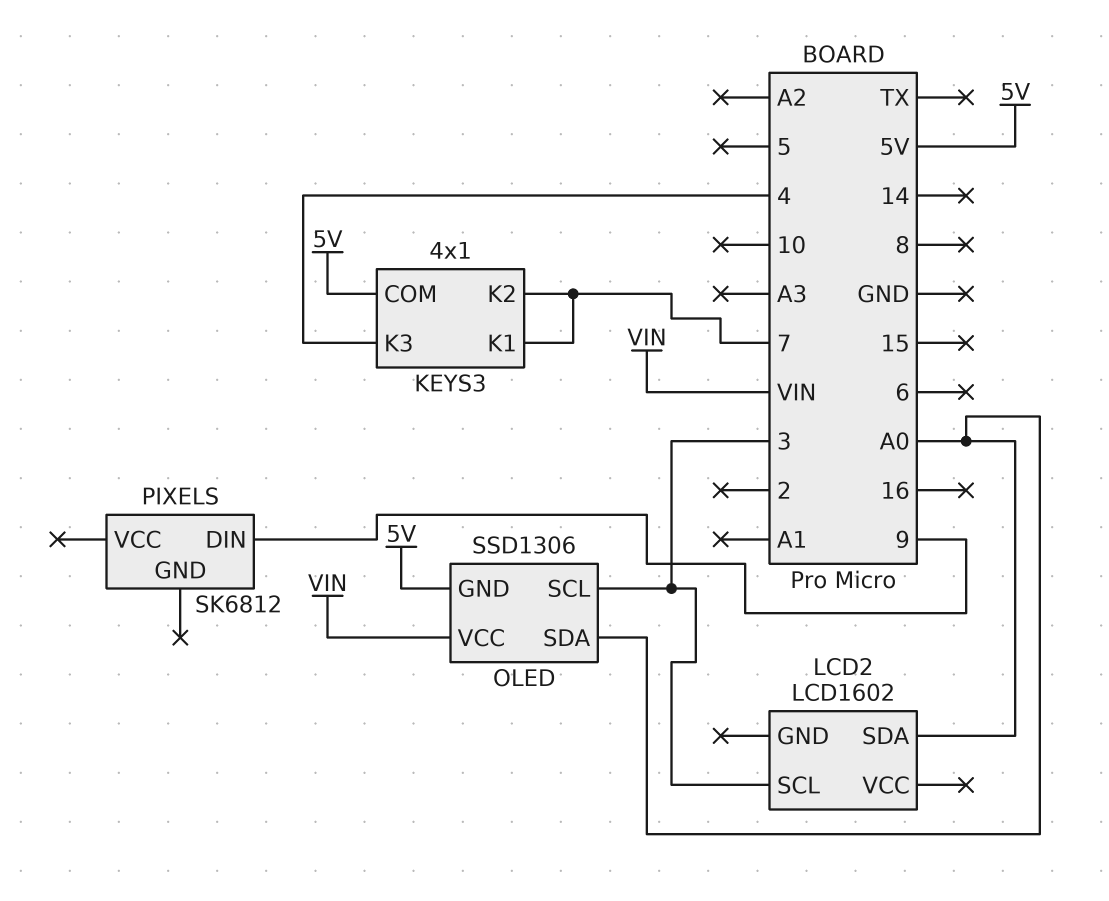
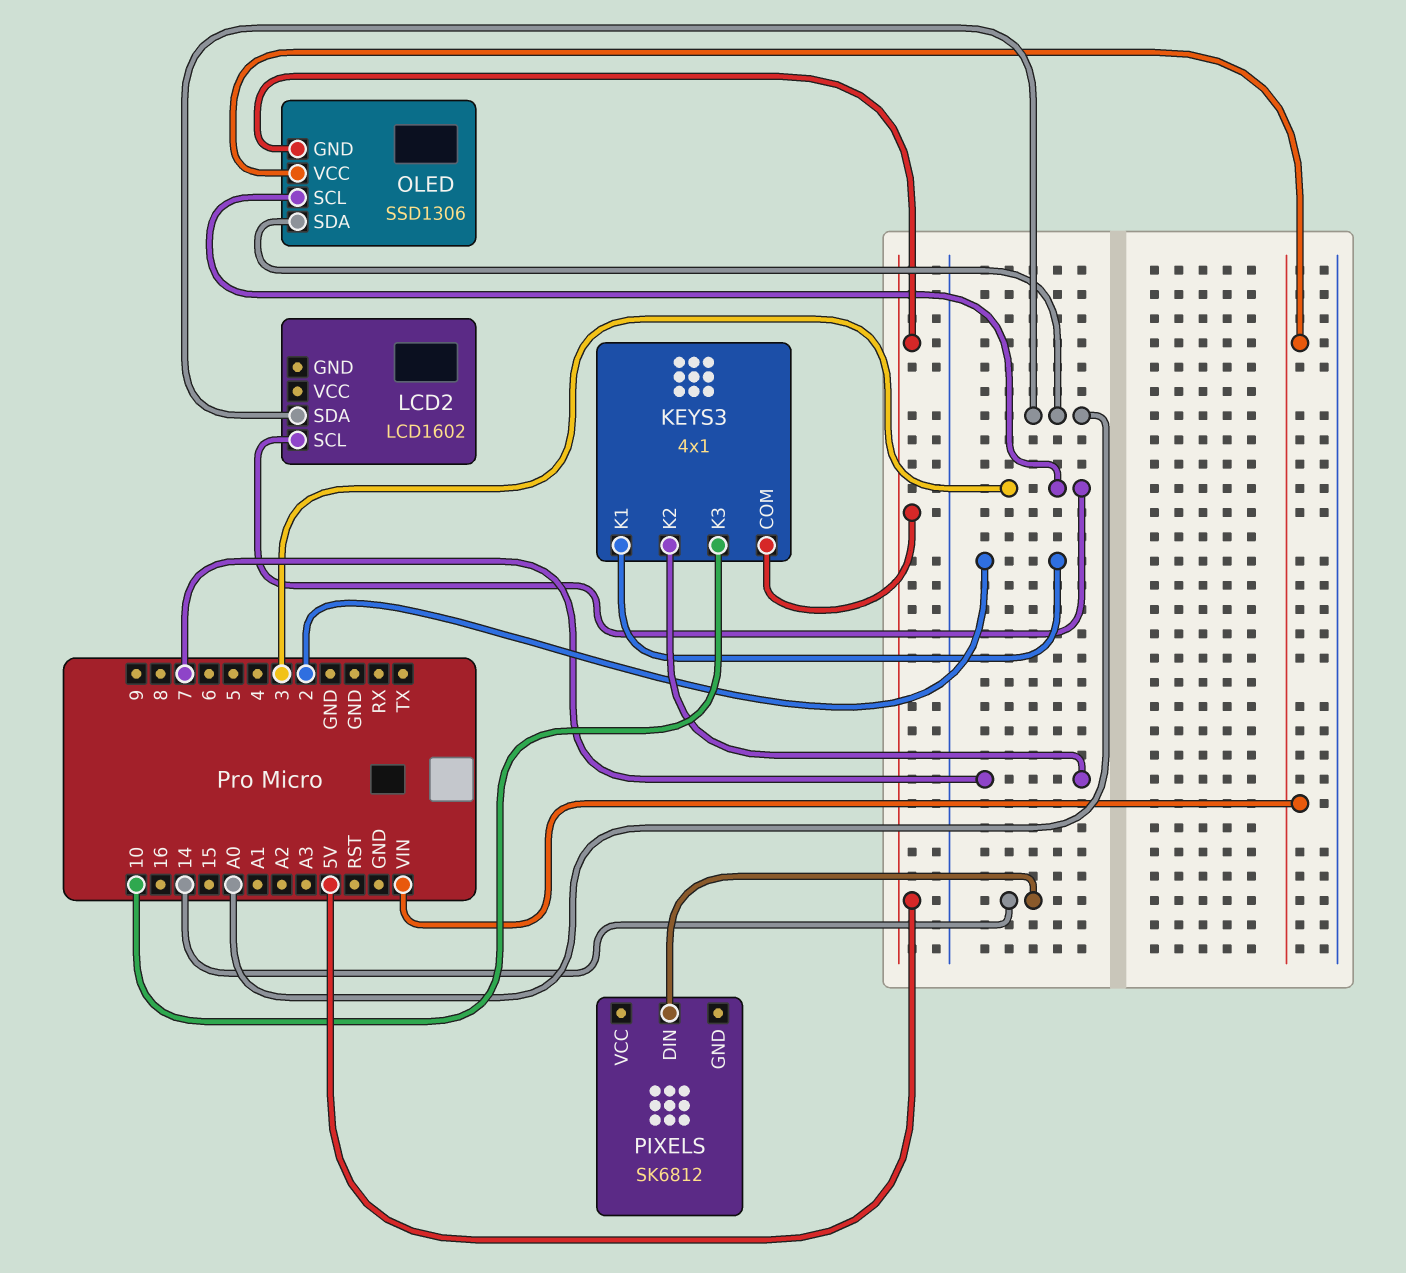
KEYS3 pin K1: 7 -> 2
KEYS3 pin K3: 4 -> 10
PIXELS pin DIN: 9 -> 14

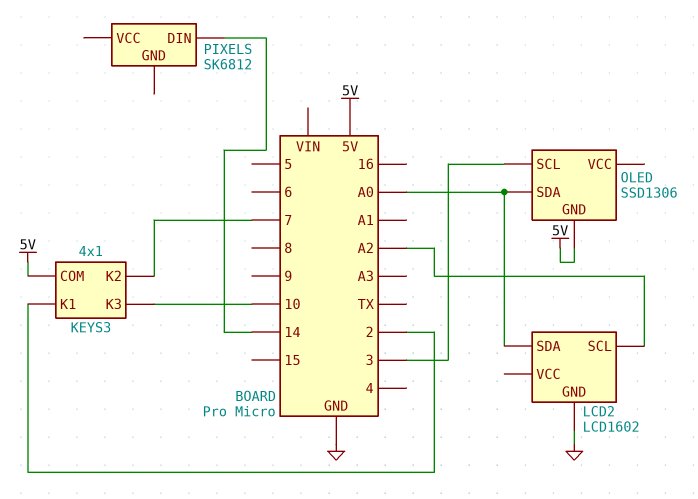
LCD2 pin GND: none -> GND
LCD2 pin SCL: 3 -> A2
OLED pin VCC: VIN -> none

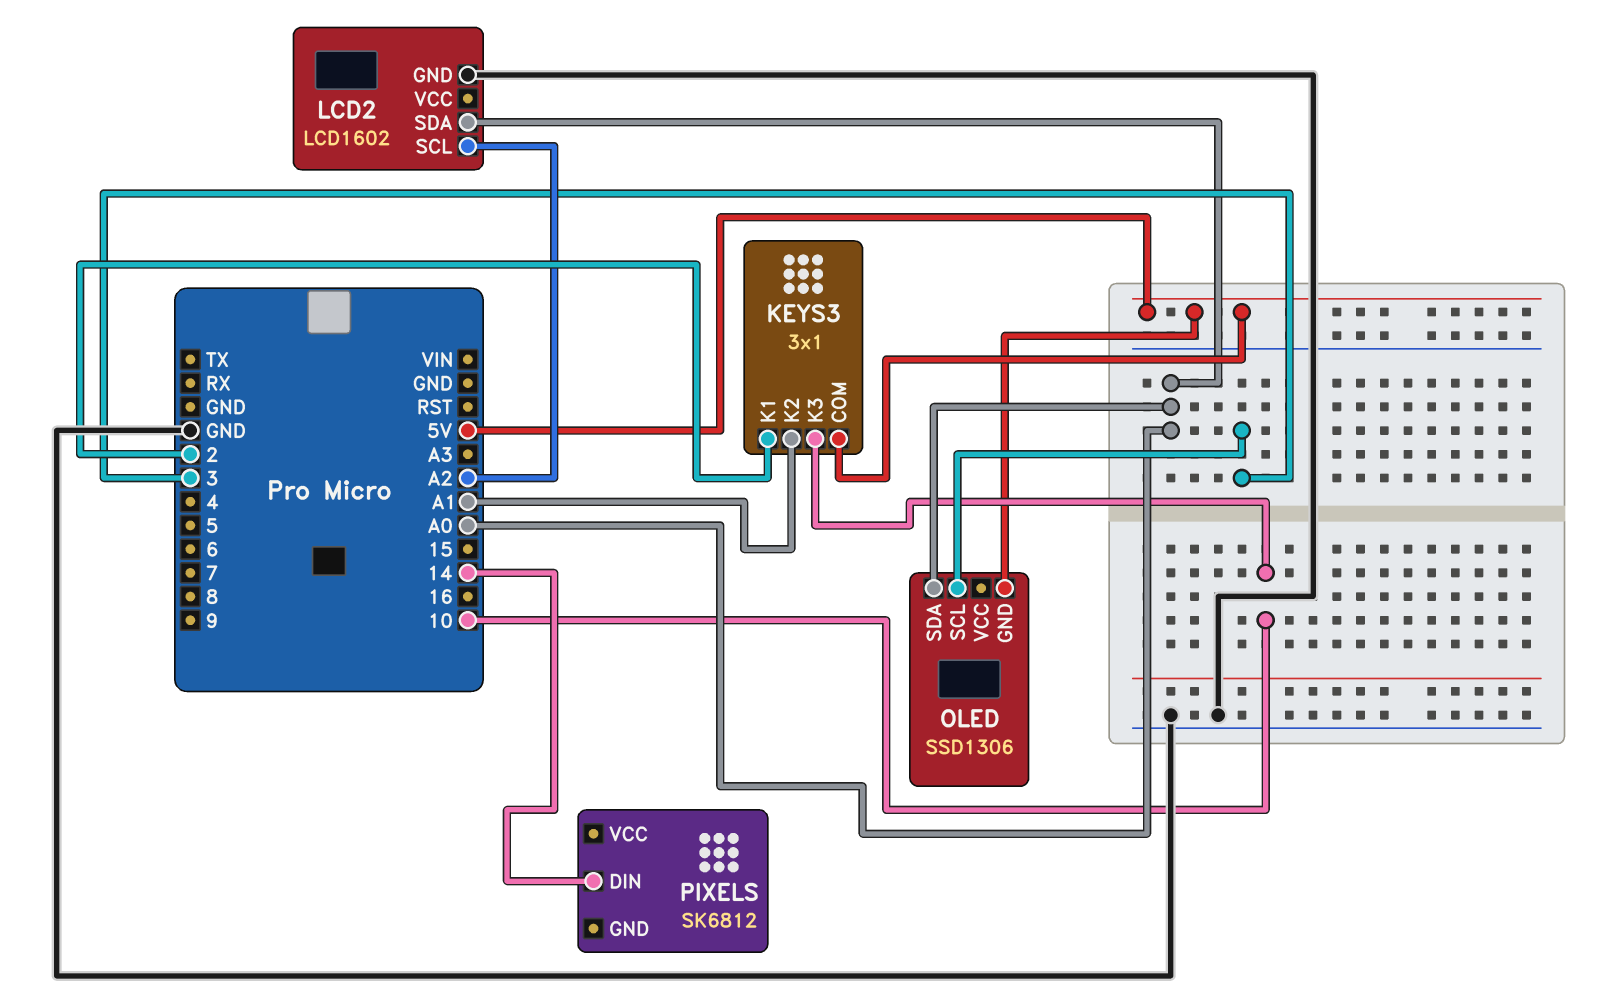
KEYS3: 4x1 -> 3x1
KEYS3 pin K2: 7 -> A1

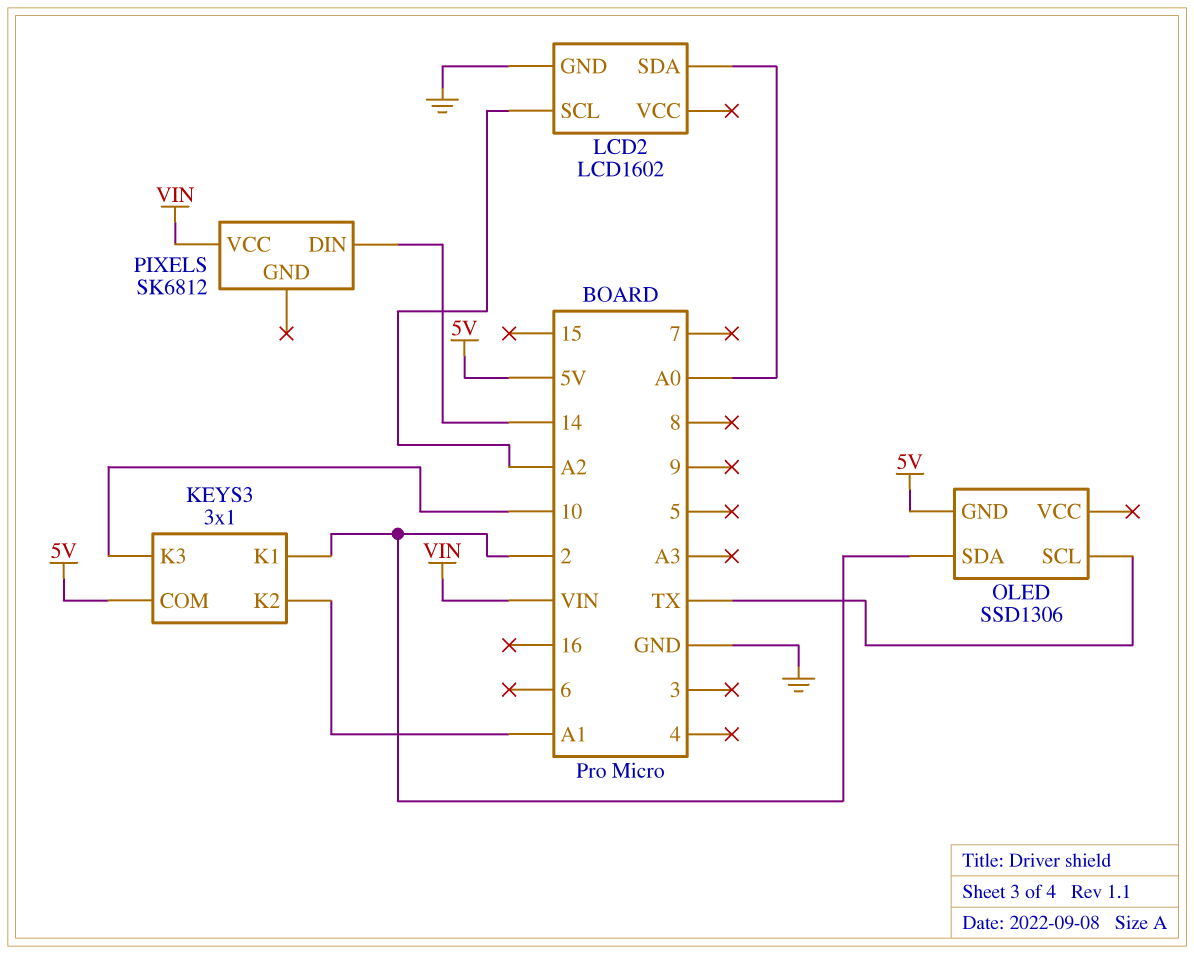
OLED pin SCL: 3 -> TX
OLED pin SDA: A0 -> 2
PIXELS pin VCC: none -> VIN

